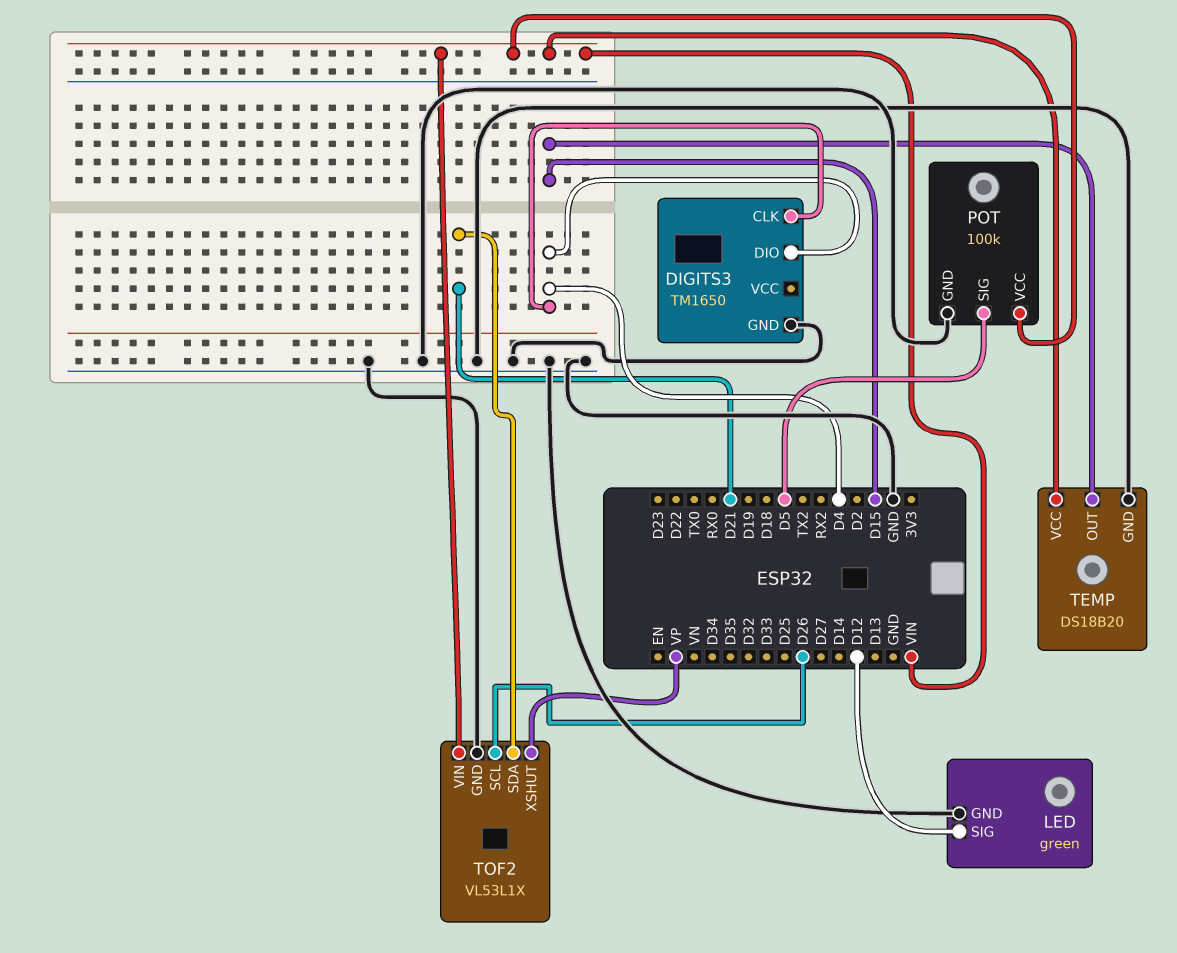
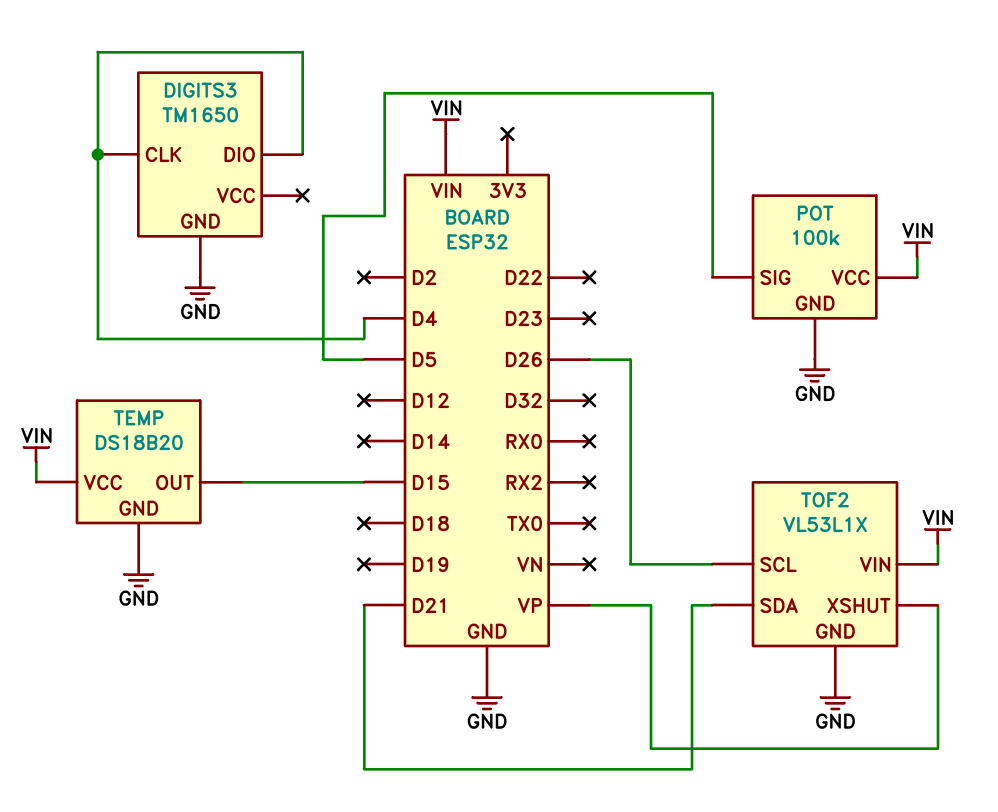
LED: green -> none
LED pin GND: GND -> none
LED pin SIG: D12 -> none

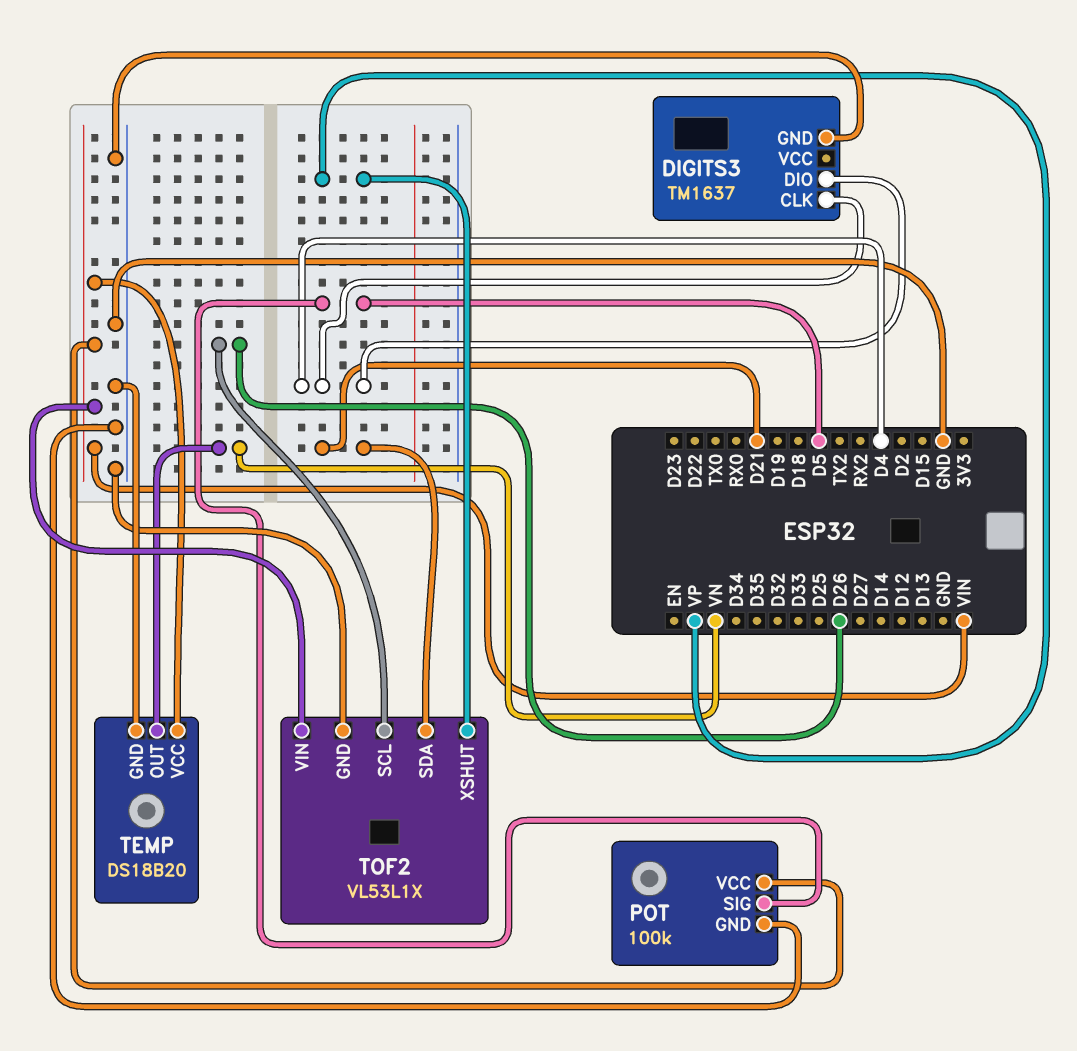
DIGITS3: TM1650 -> TM1637
TEMP pin OUT: D15 -> VN

